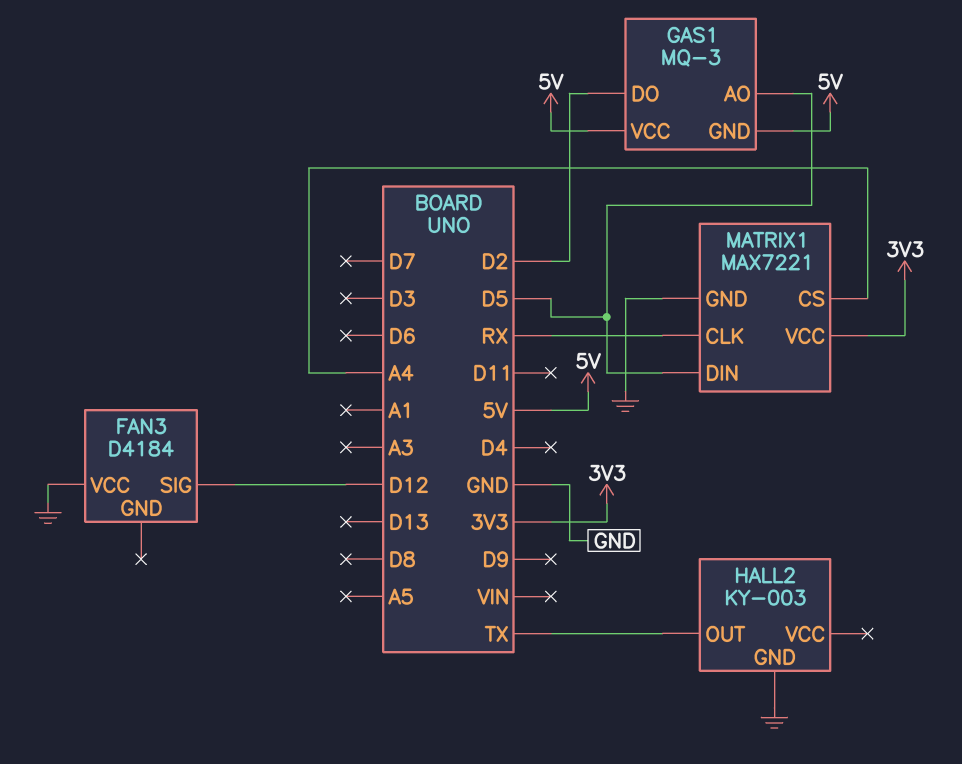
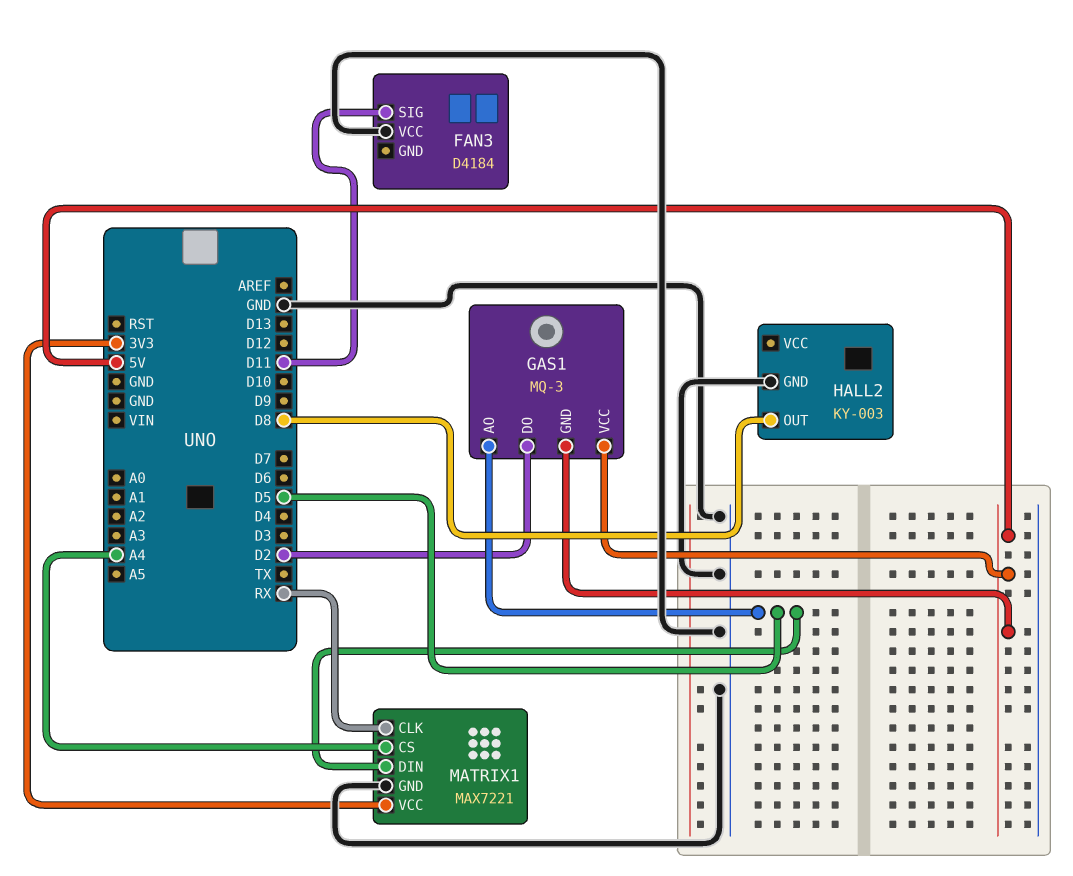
FAN3 pin SIG: D12 -> D11
HALL2 pin OUT: TX -> D8

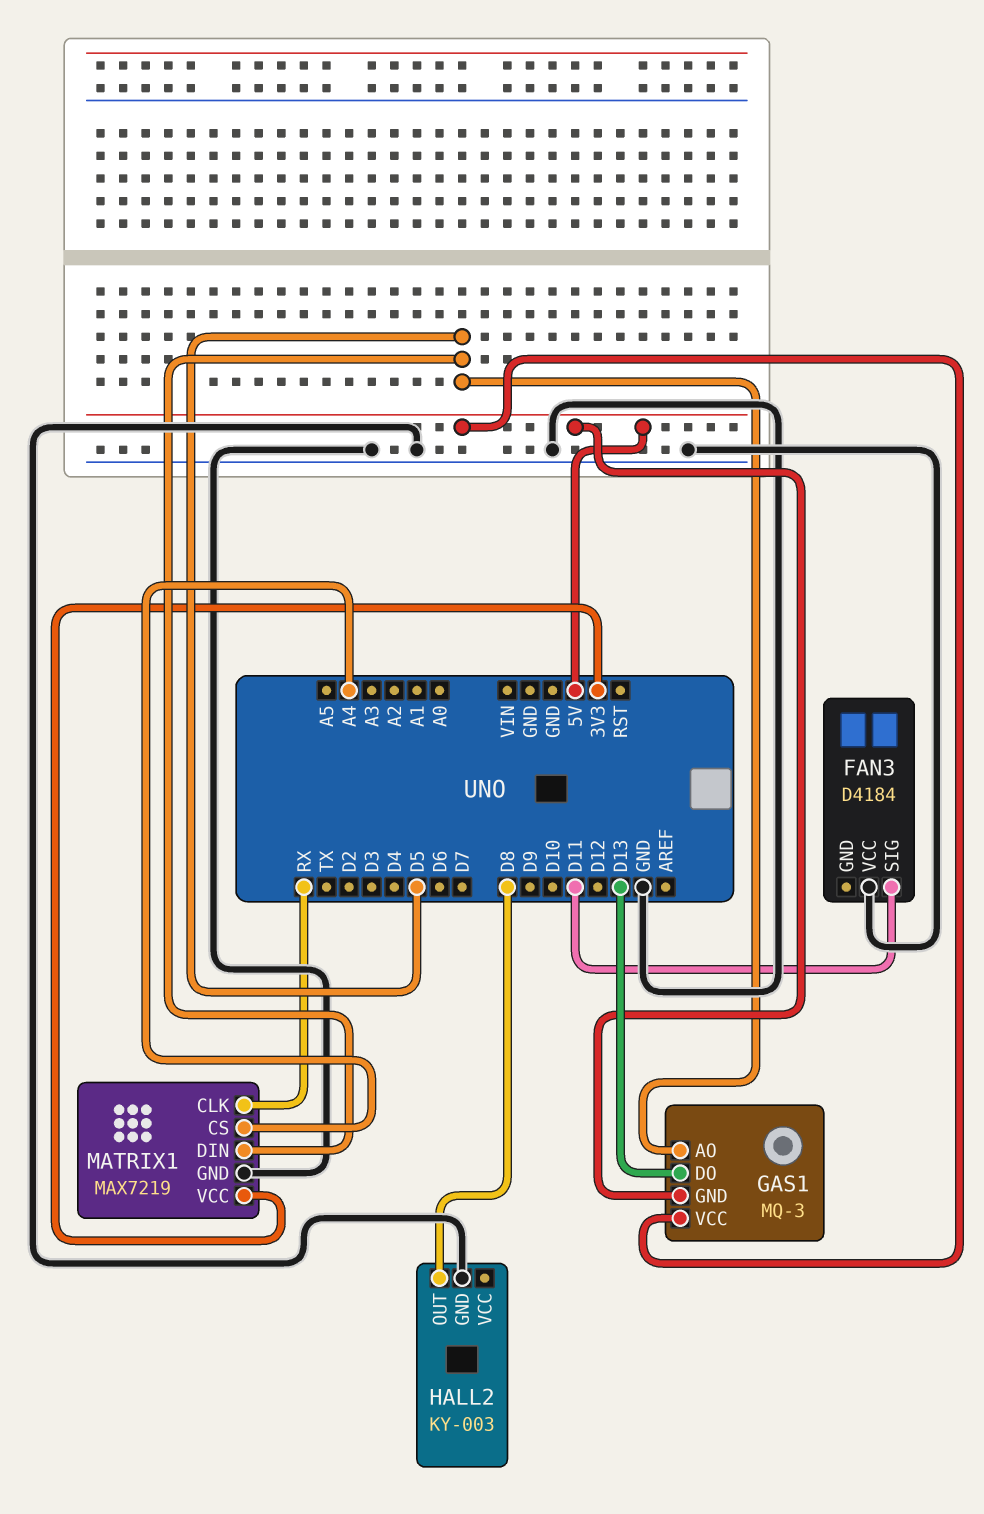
GAS1 pin DO: D2 -> D13
MATRIX1: MAX7221 -> MAX7219

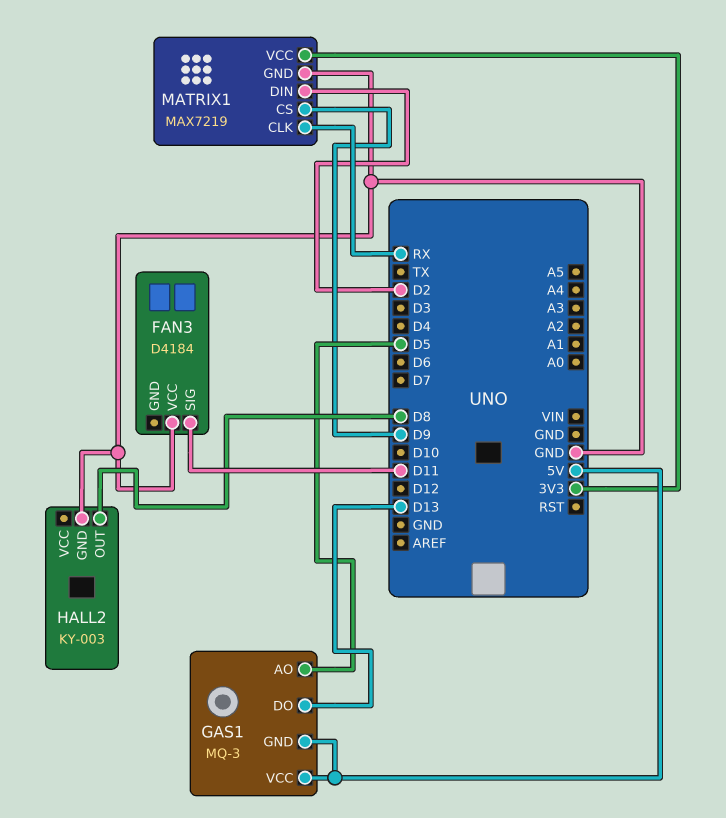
MATRIX1 pin CS: A4 -> D9
MATRIX1 pin DIN: D5 -> D2

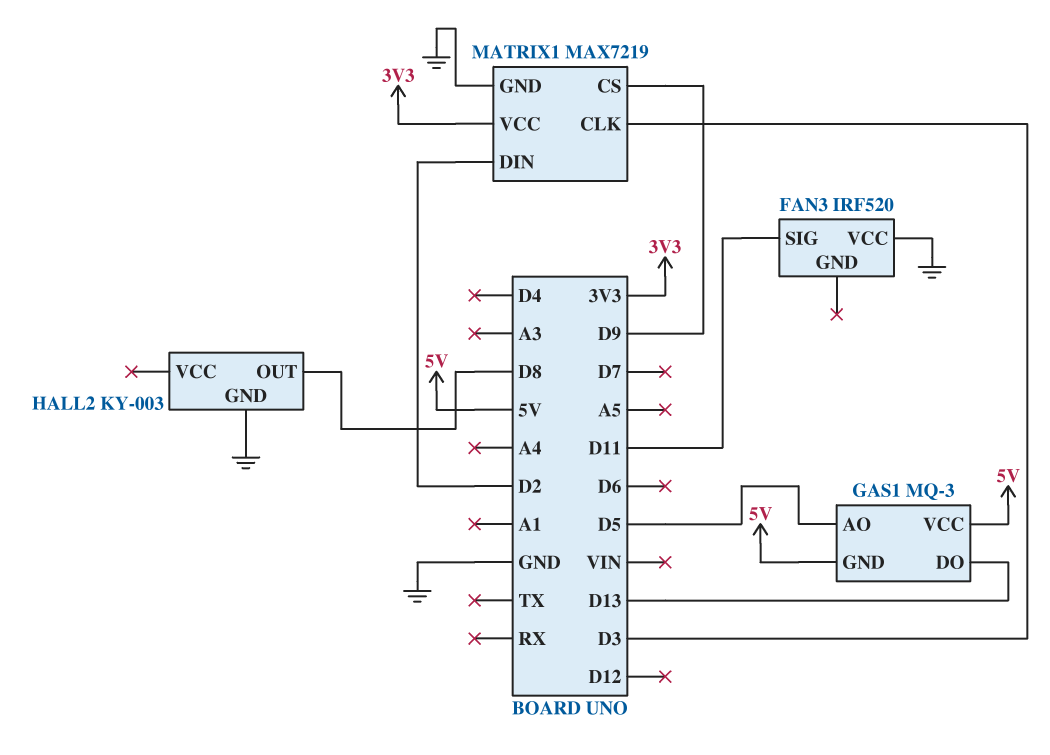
FAN3: D4184 -> IRF520
MATRIX1 pin CLK: RX -> D3

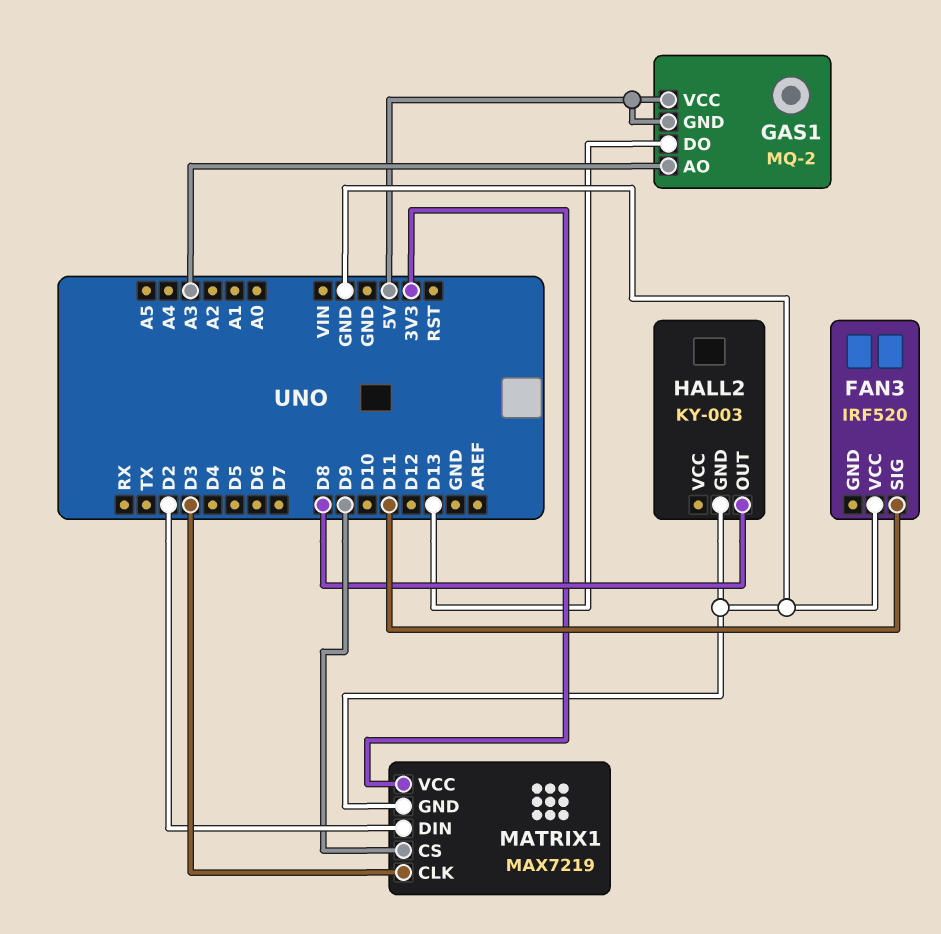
GAS1: MQ-3 -> MQ-2
GAS1 pin AO: D5 -> A3

